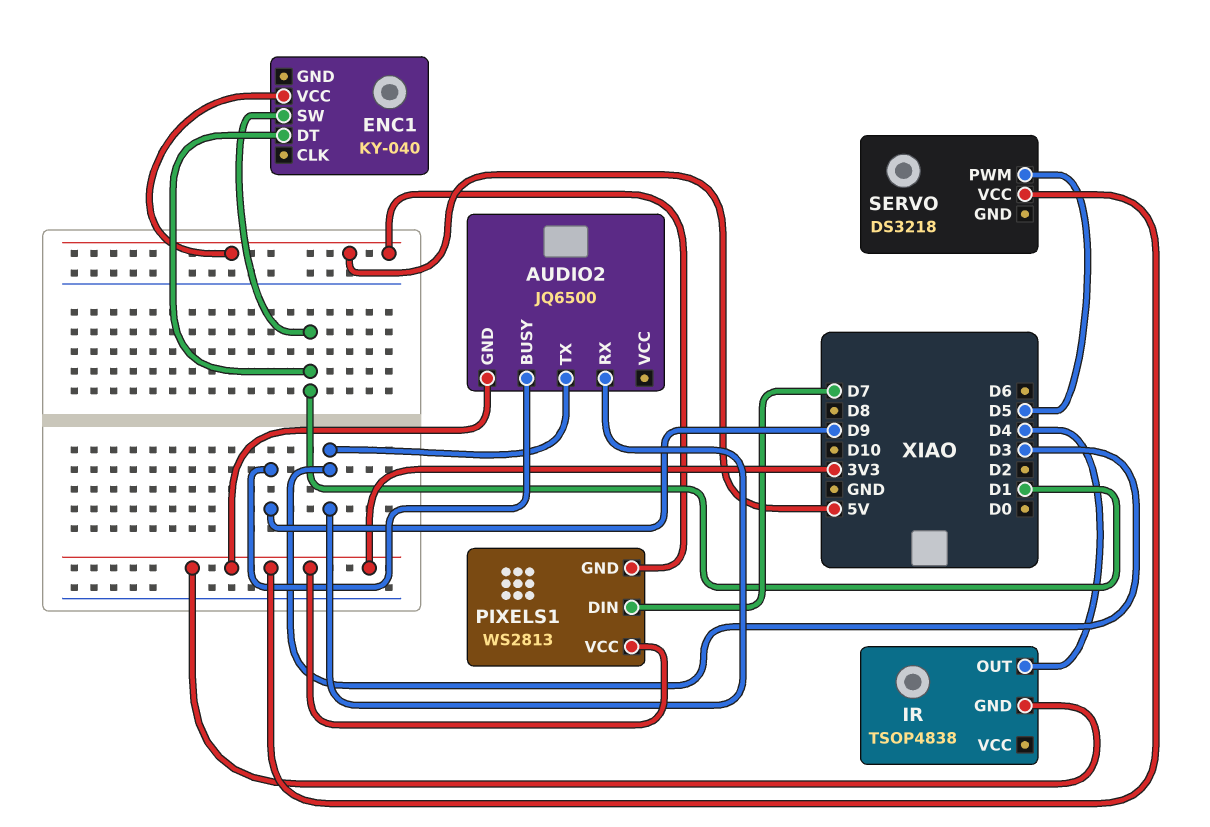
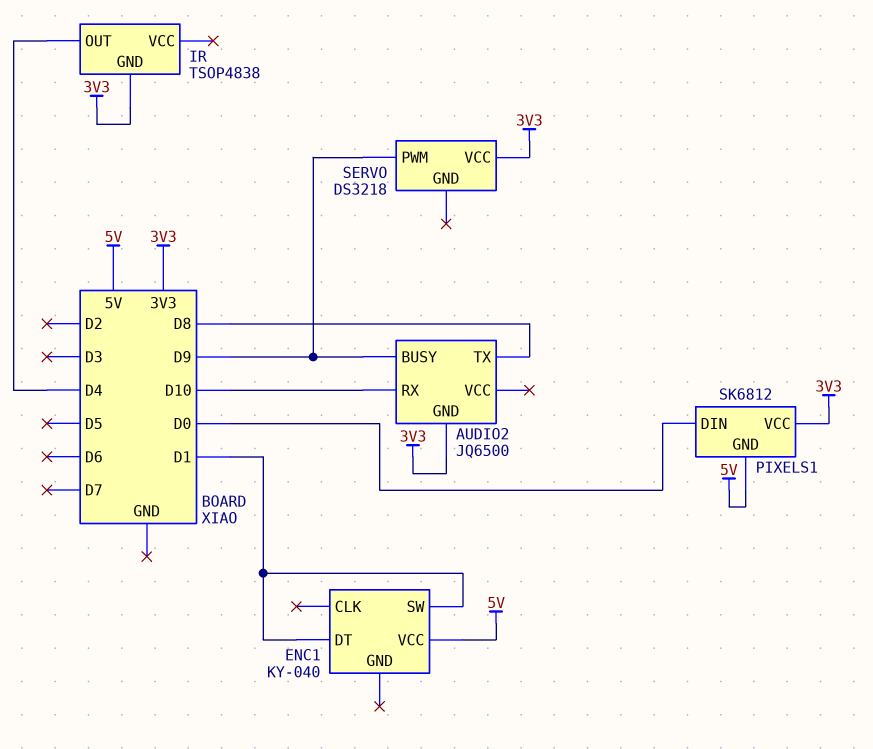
AUDIO2 pin RX: D3 -> D10
AUDIO2 pin TX: D3 -> D8
PIXELS1: WS2813 -> SK6812
PIXELS1 pin DIN: D7 -> D0
SERVO pin PWM: D5 -> D9

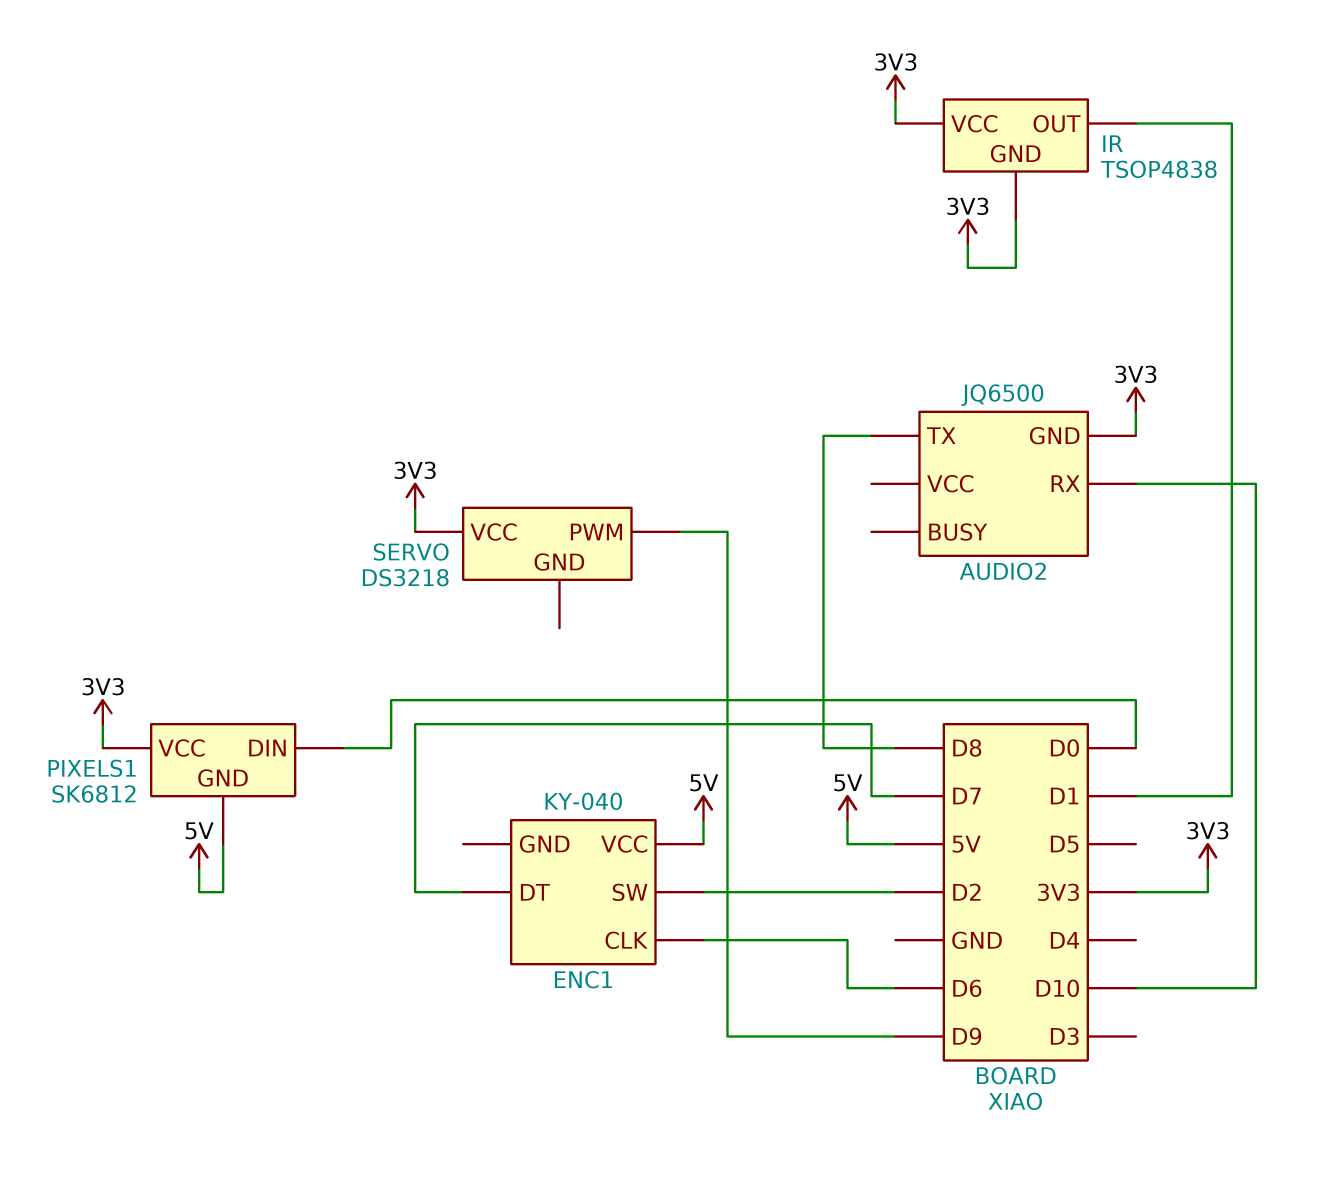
AUDIO2 pin BUSY: D9 -> none
ENC1 pin CLK: none -> D6
ENC1 pin DT: D1 -> D7
ENC1 pin SW: D1 -> D2
IR pin OUT: D4 -> D1
IR pin VCC: none -> 3V3

